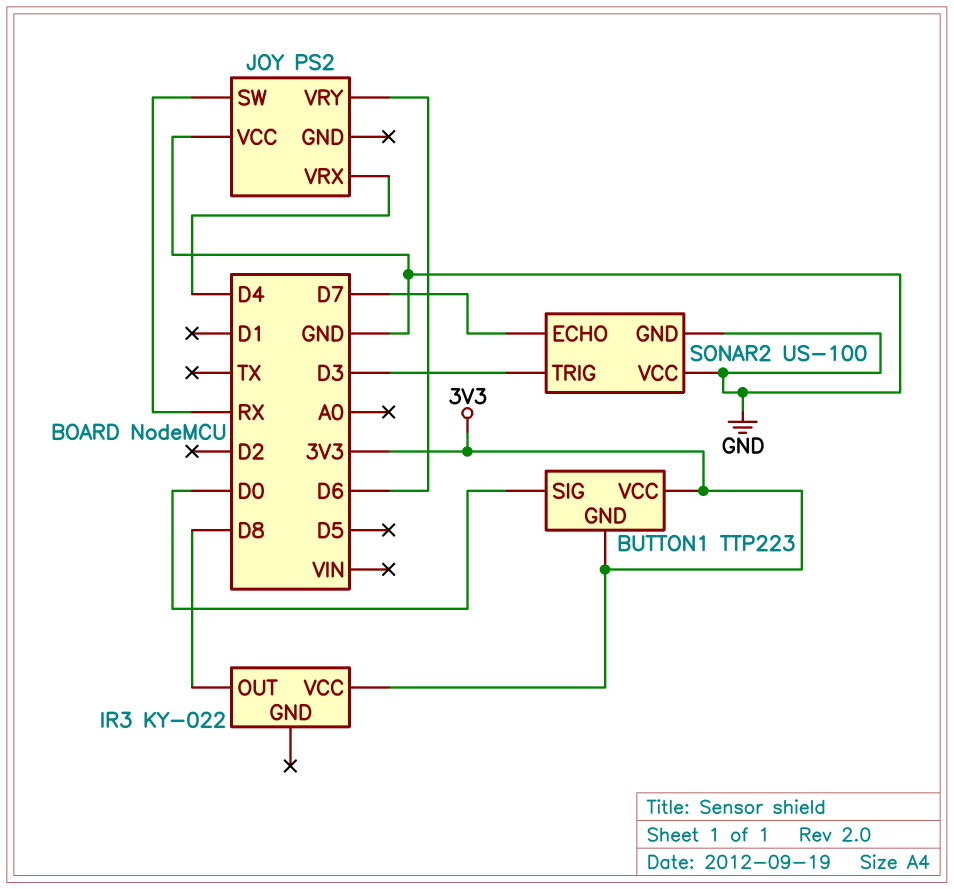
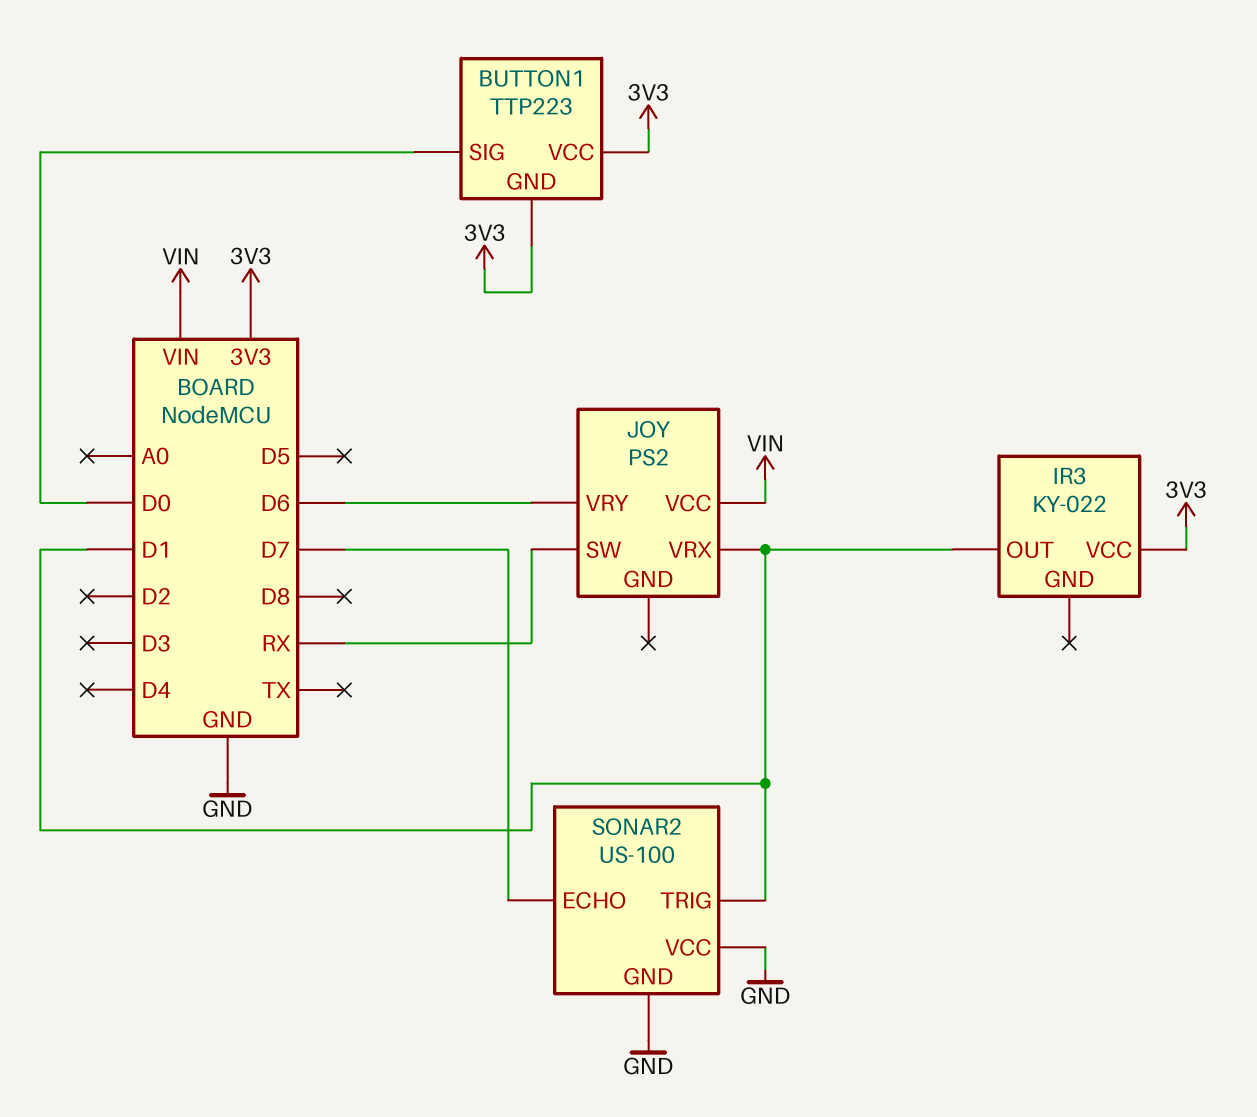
IR3 pin OUT: D8 -> D1
JOY pin VCC: GND -> VIN
JOY pin VRX: D4 -> D1
SONAR2 pin TRIG: D3 -> D1

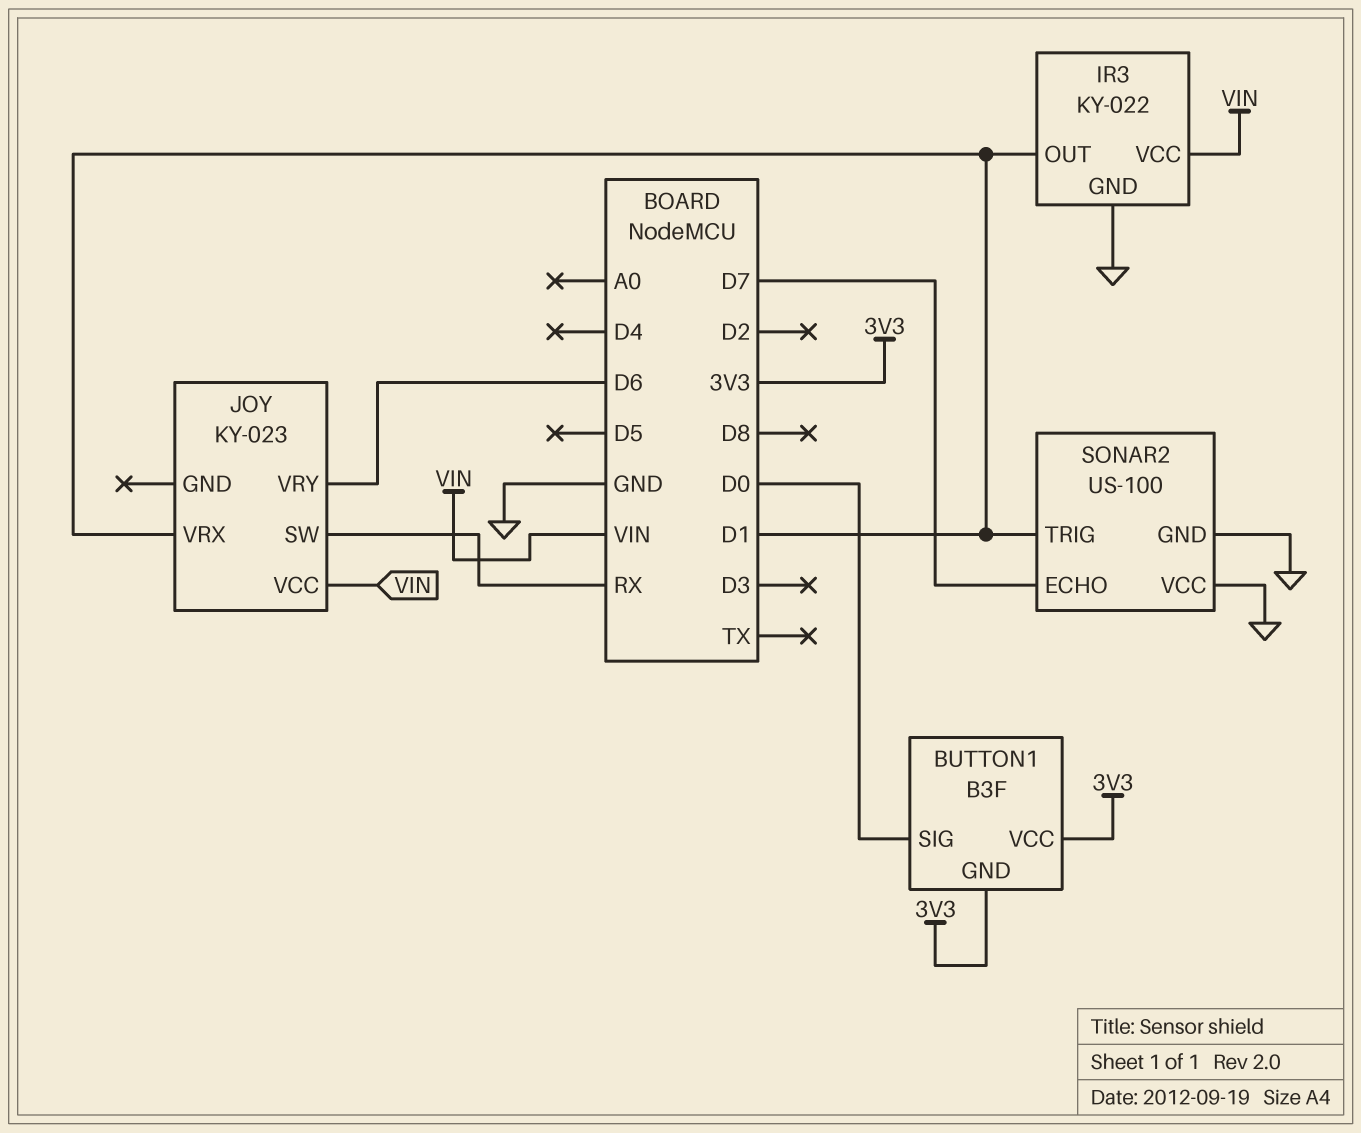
BUTTON1: TTP223 -> B3F
IR3 pin GND: none -> GND
IR3 pin VCC: 3V3 -> VIN
JOY: PS2 -> KY-023

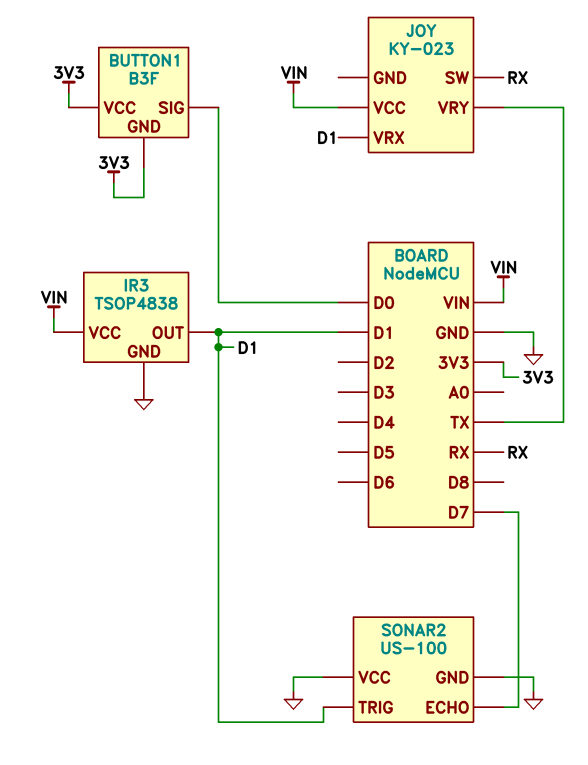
IR3: KY-022 -> TSOP4838
JOY pin VRY: D6 -> TX

